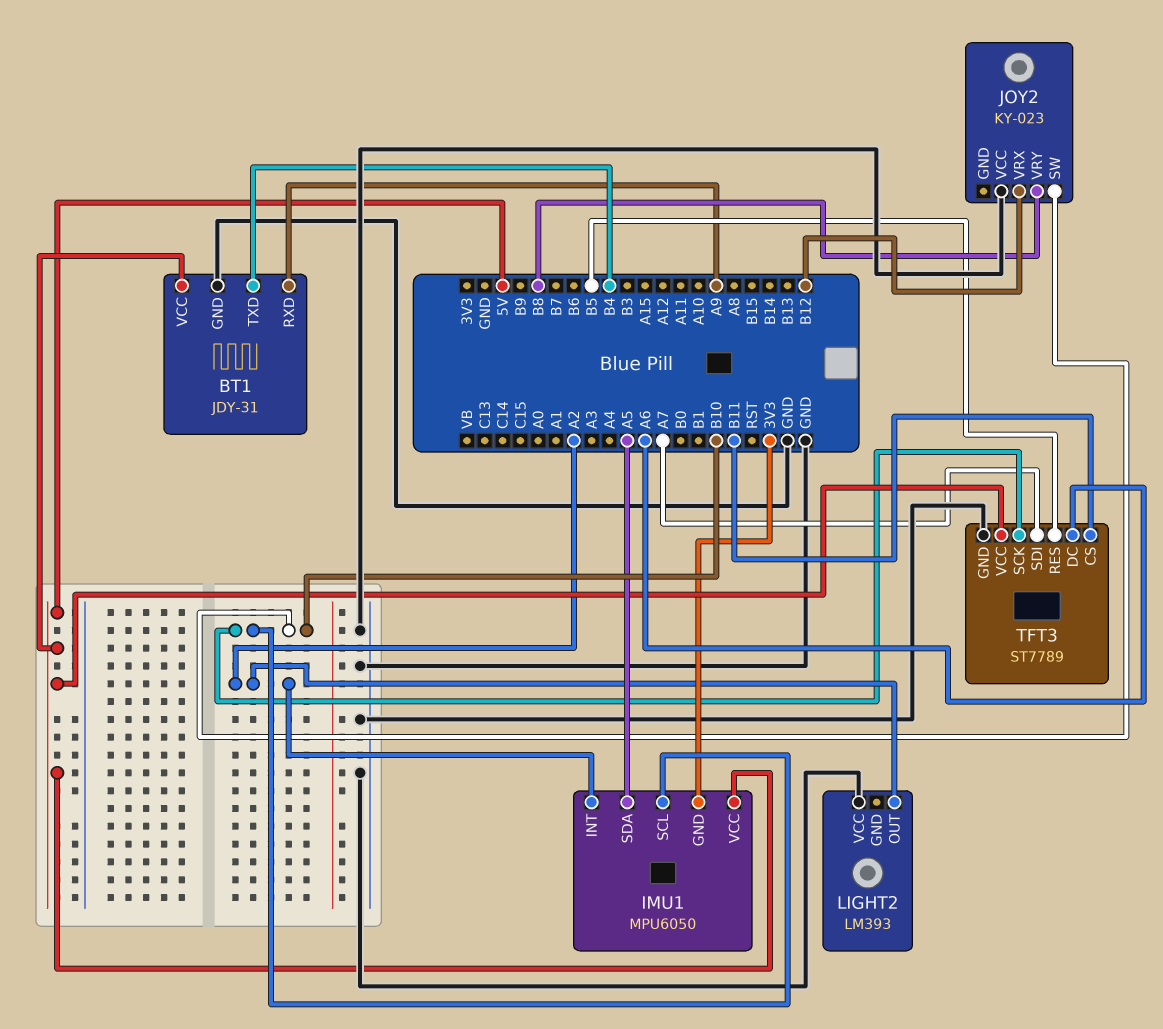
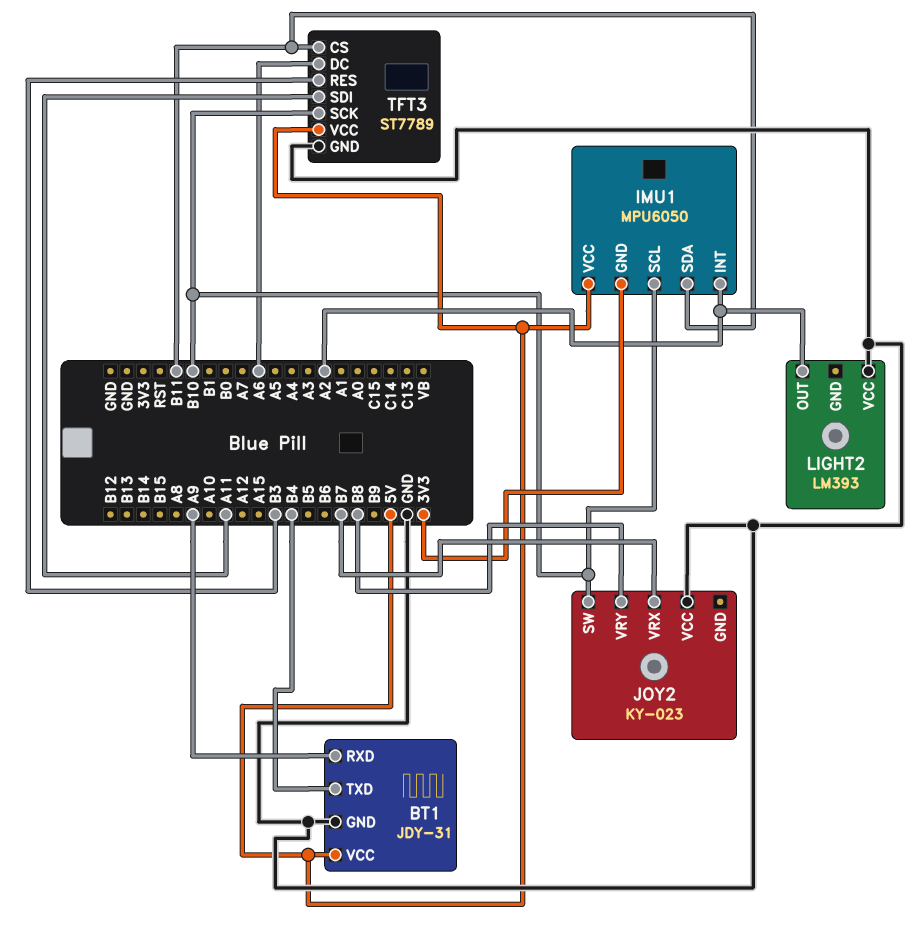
IMU1 pin SDA: A5 -> B11
JOY2 pin VRX: B12 -> B7
TFT3 pin RES: B5 -> B3
TFT3 pin SDI: A7 -> A11

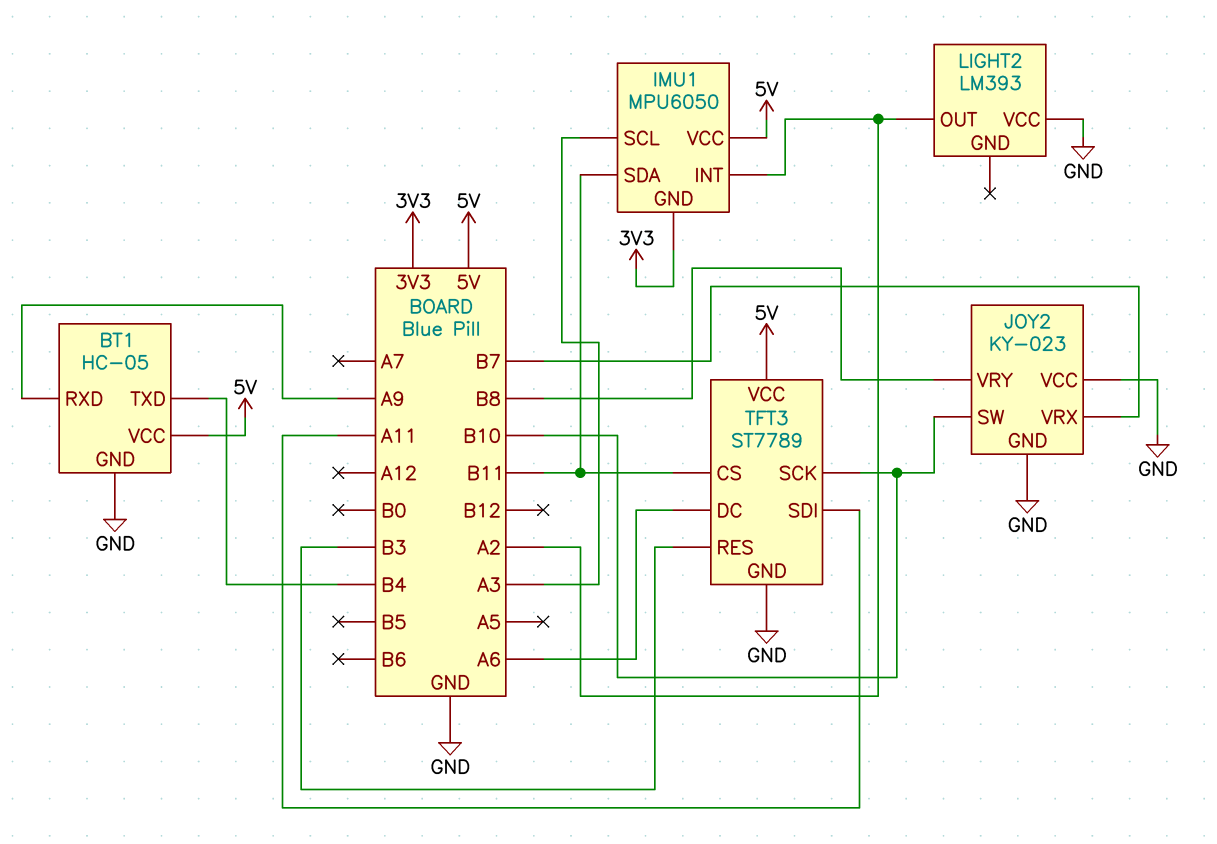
BT1: JDY-31 -> HC-05
IMU1 pin SCL: B10 -> A3
JOY2 pin GND: none -> GND

